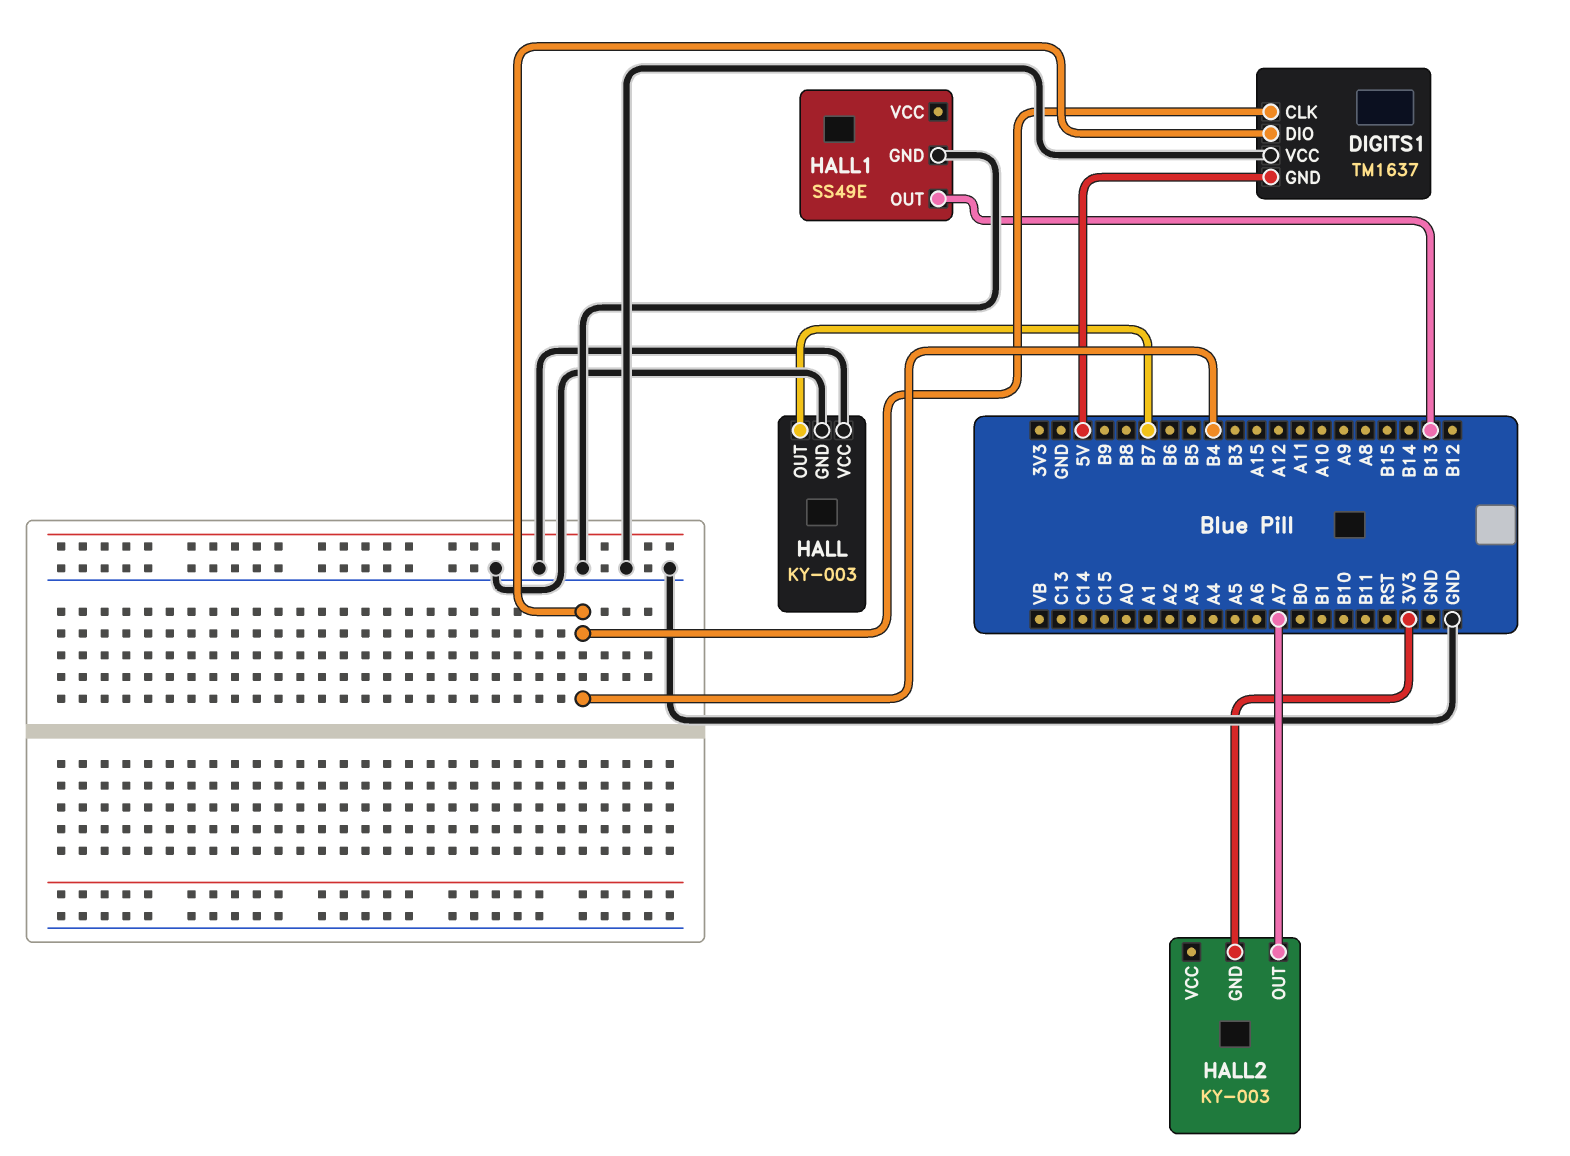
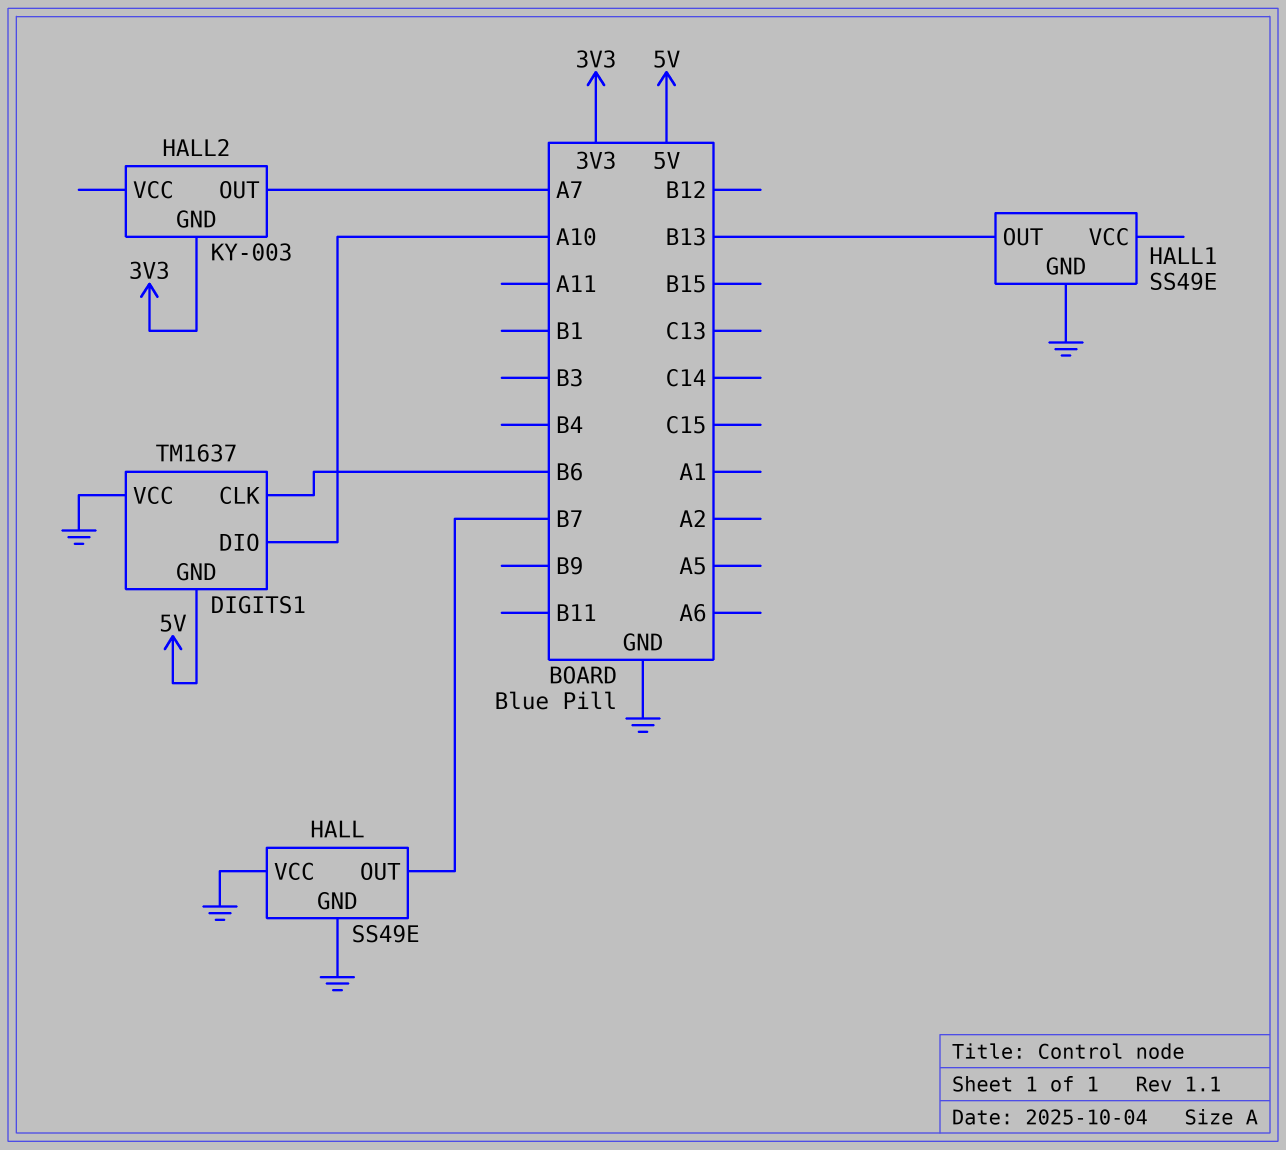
DIGITS1 pin CLK: B4 -> B6
DIGITS1 pin DIO: B4 -> A10
HALL: KY-003 -> SS49E

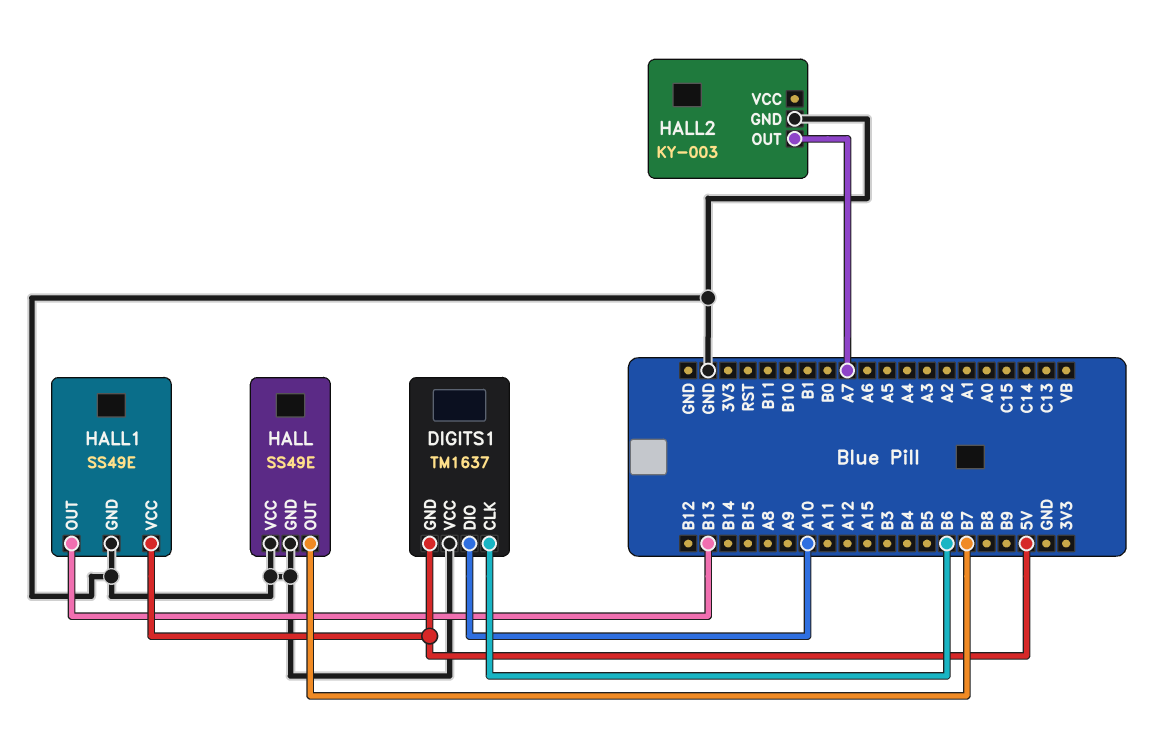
HALL1 pin VCC: none -> 5V
HALL2 pin GND: 3V3 -> GND

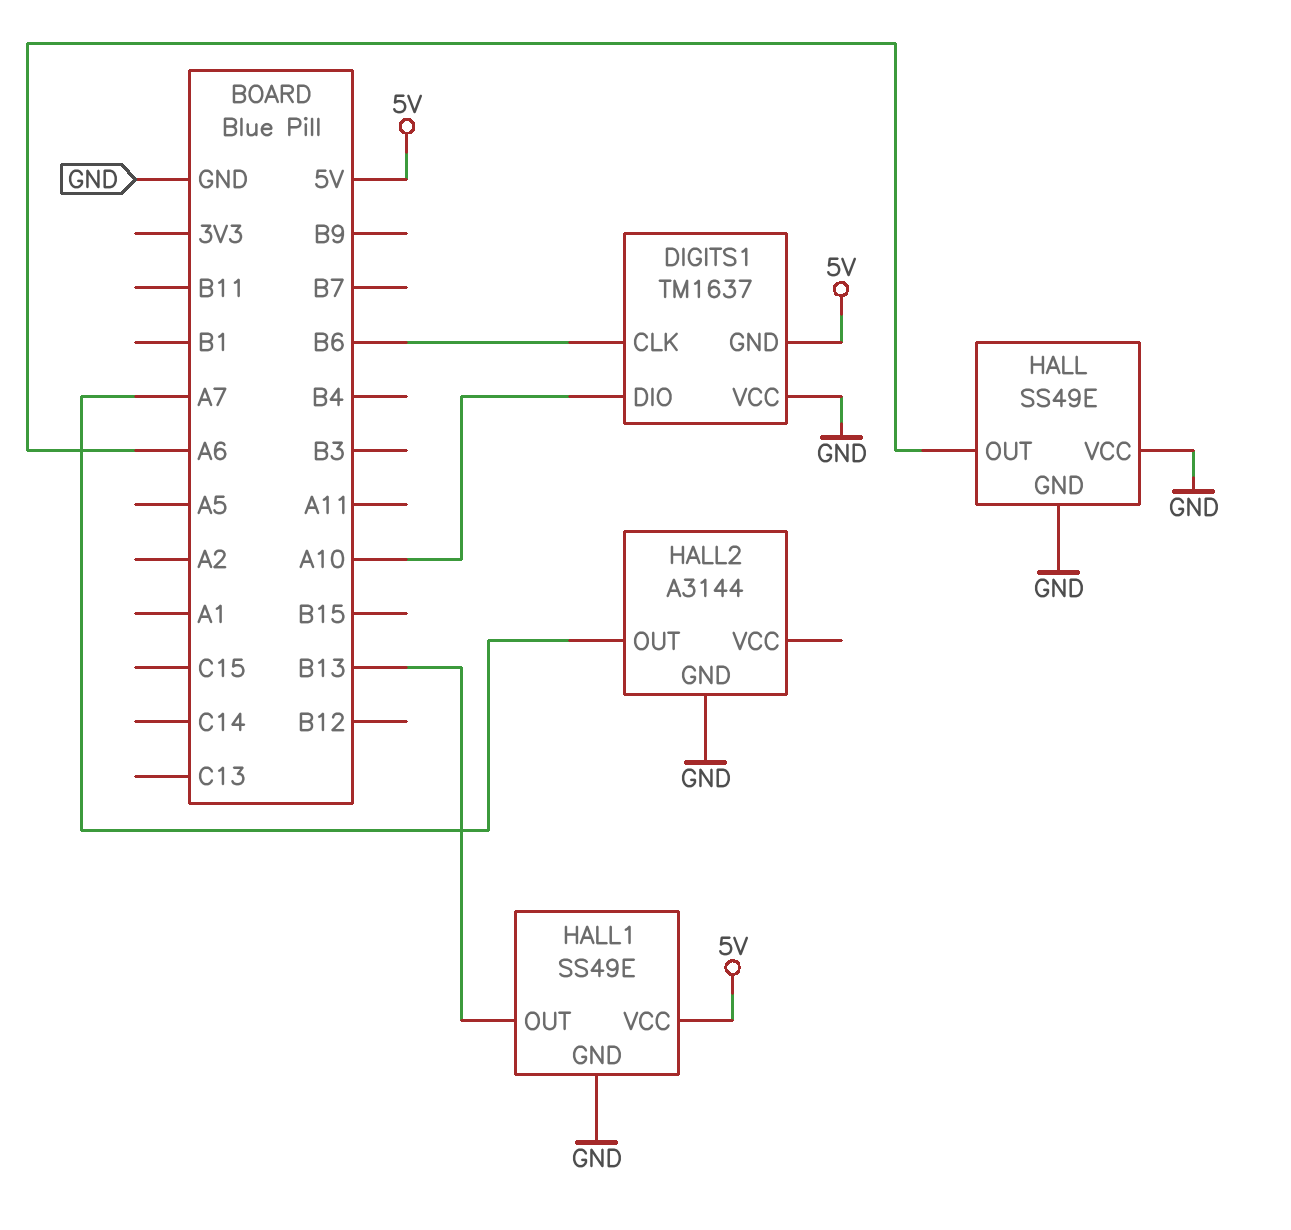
HALL pin OUT: B7 -> A6
HALL2: KY-003 -> A3144

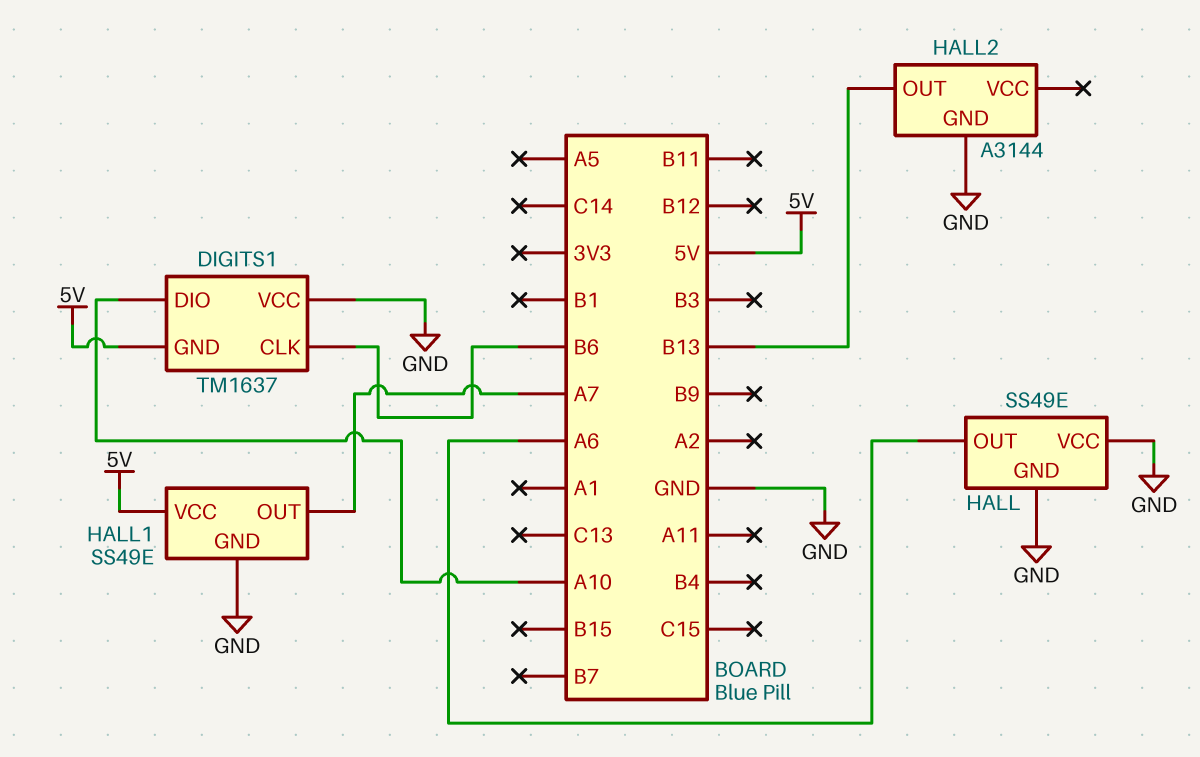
HALL1 pin OUT: B13 -> A7
HALL2 pin OUT: A7 -> B13

